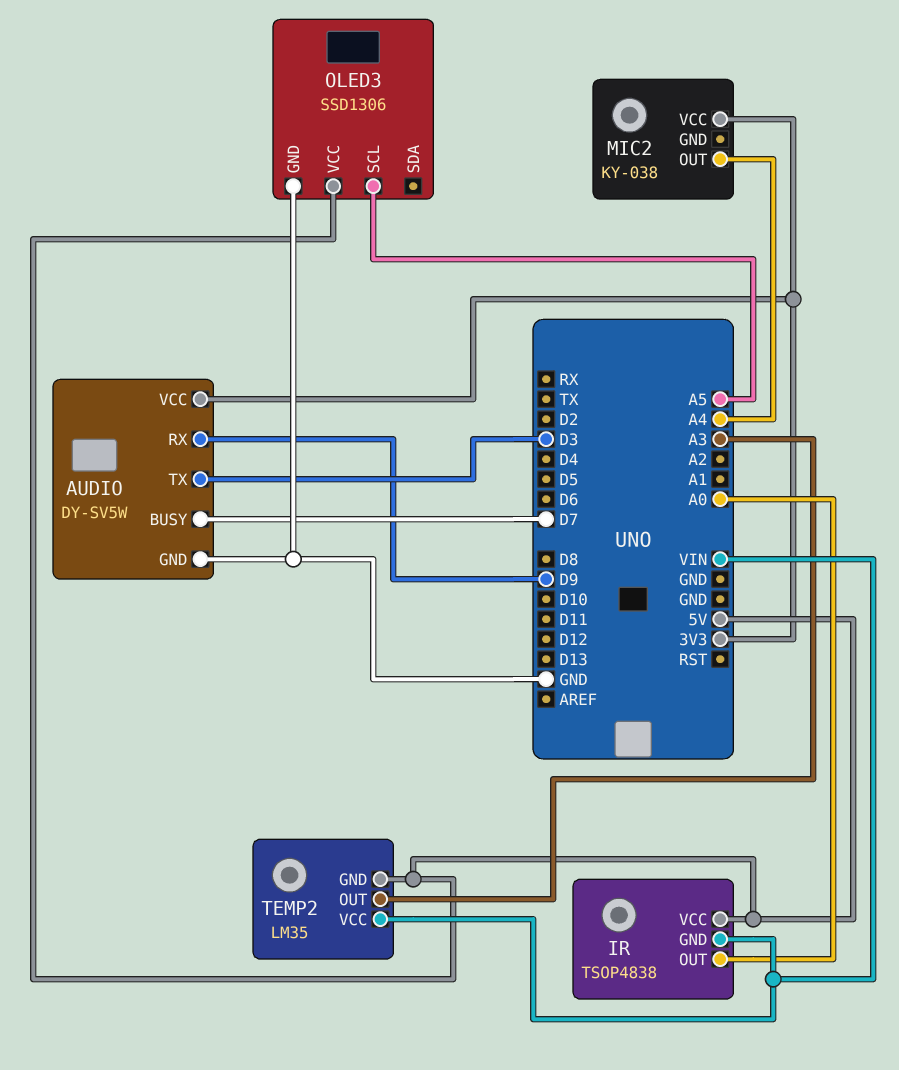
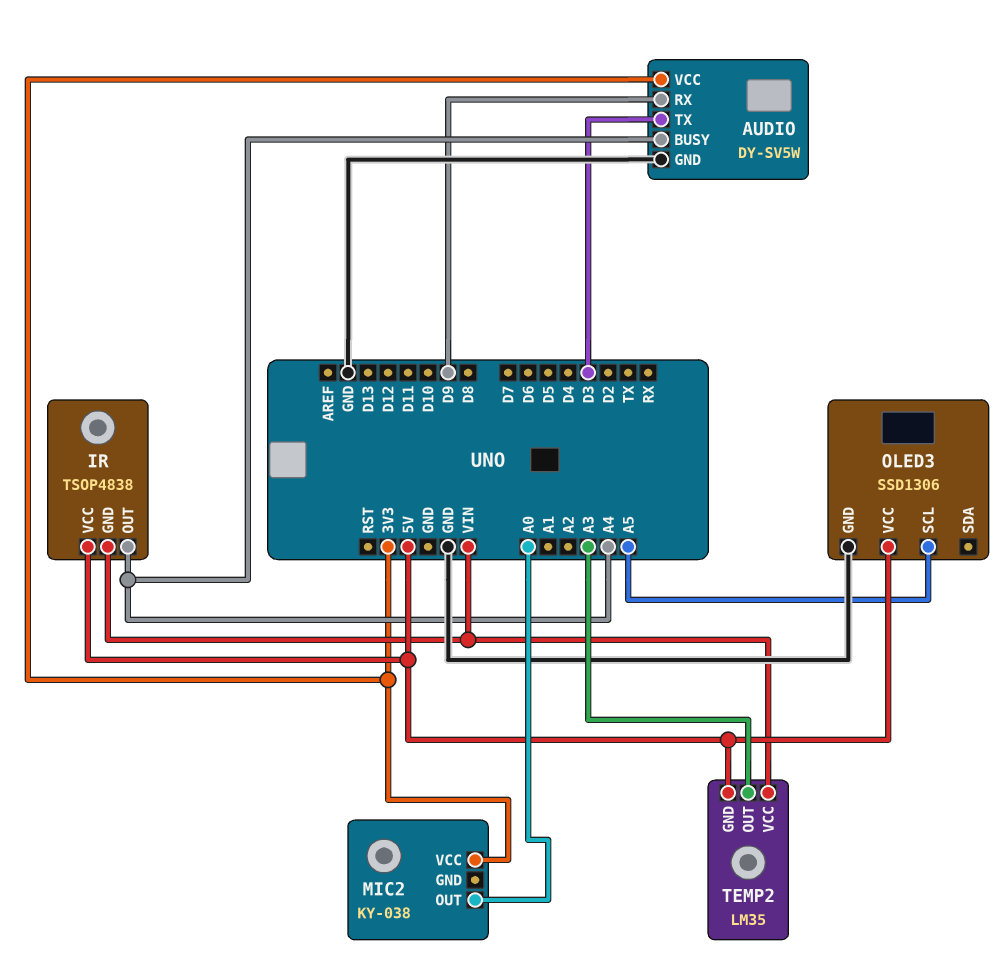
AUDIO pin BUSY: D7 -> A4
IR pin OUT: A0 -> A4
MIC2 pin OUT: A4 -> A0

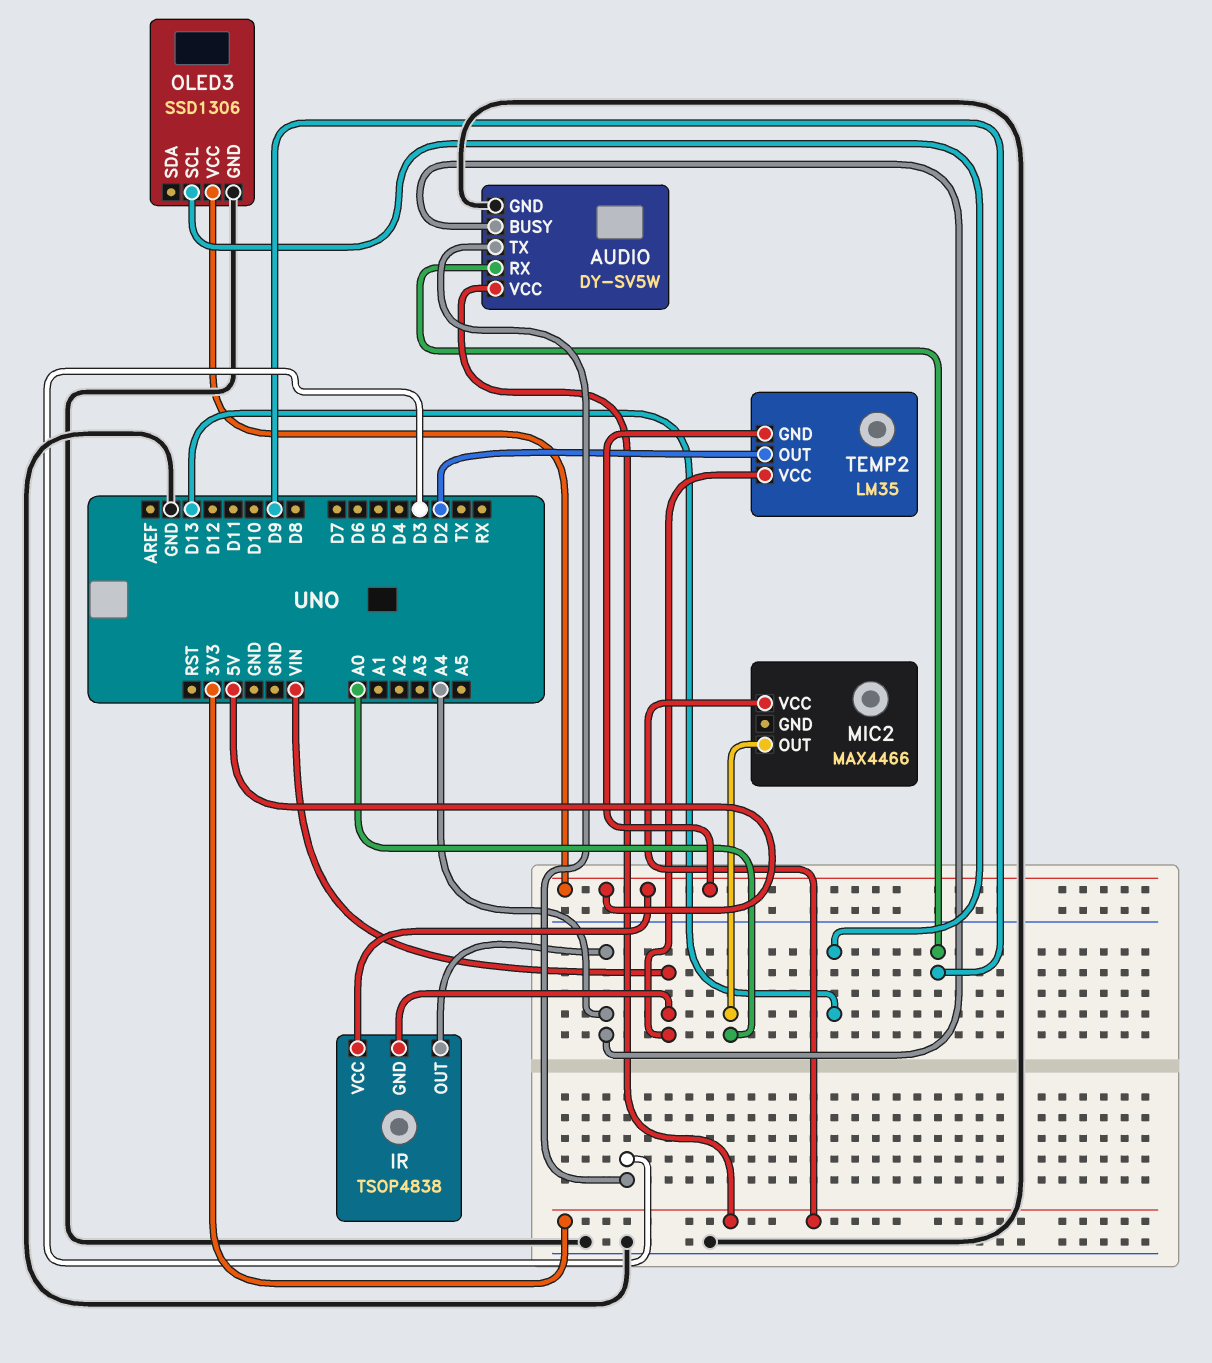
MIC2: KY-038 -> MAX4466
OLED3 pin SCL: A5 -> D13
TEMP2 pin OUT: A3 -> D2

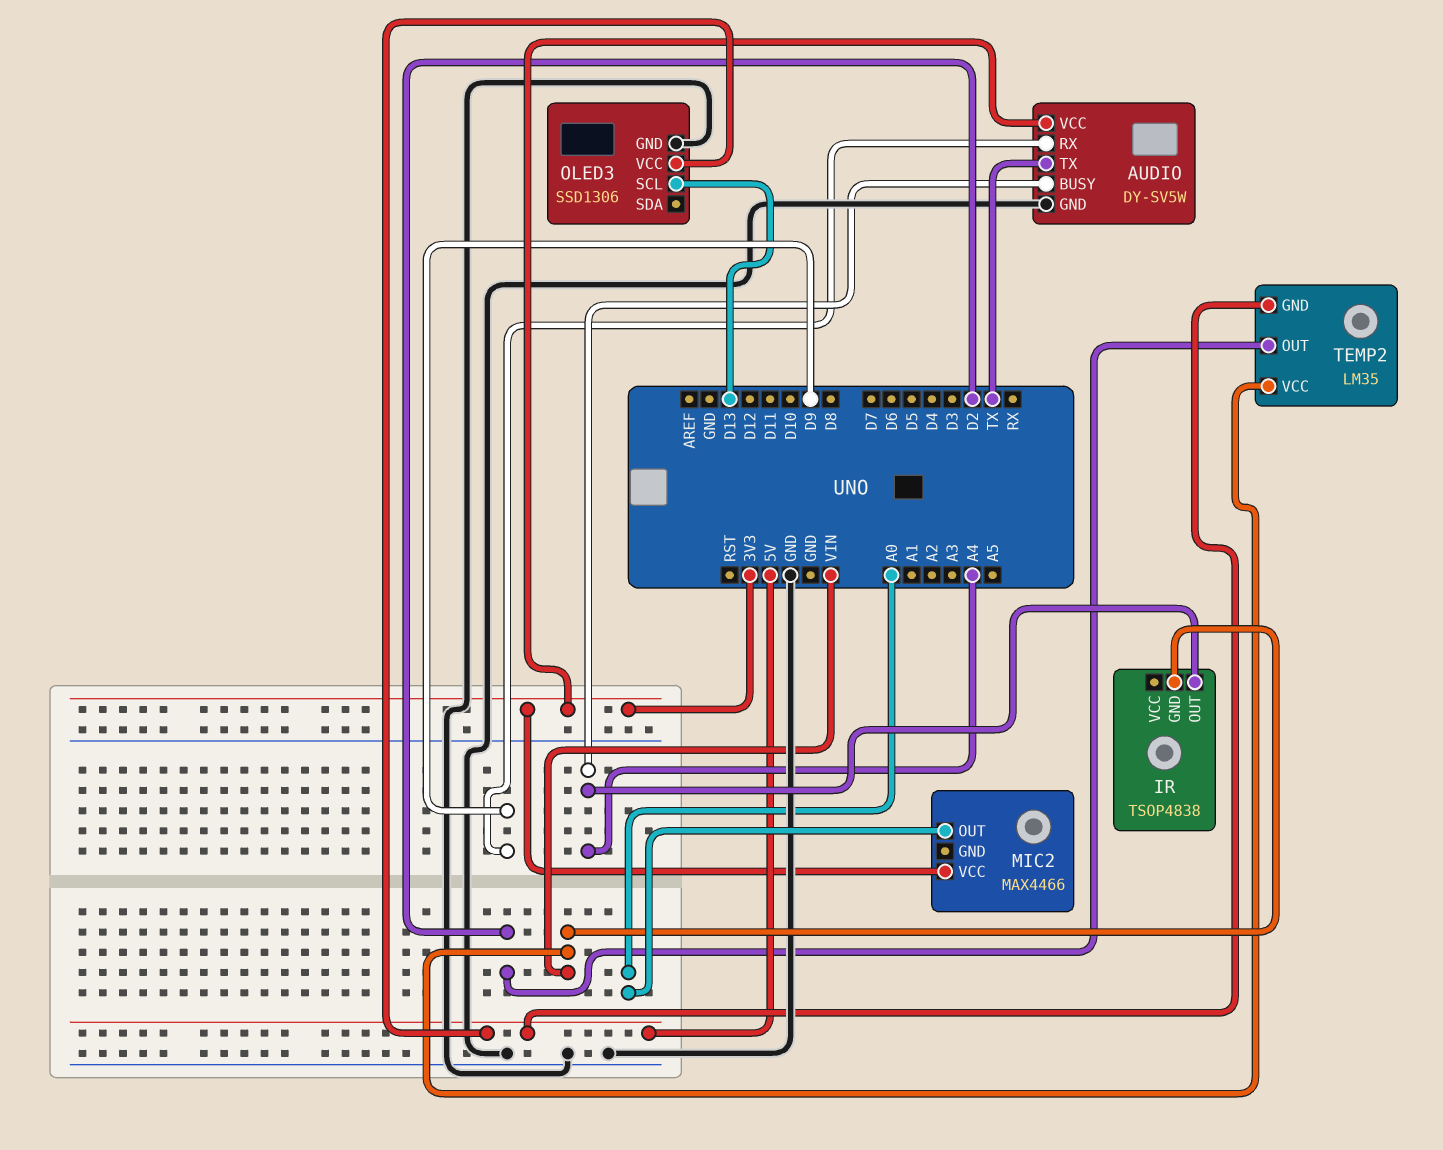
AUDIO pin TX: D3 -> TX
IR pin VCC: 5V -> none

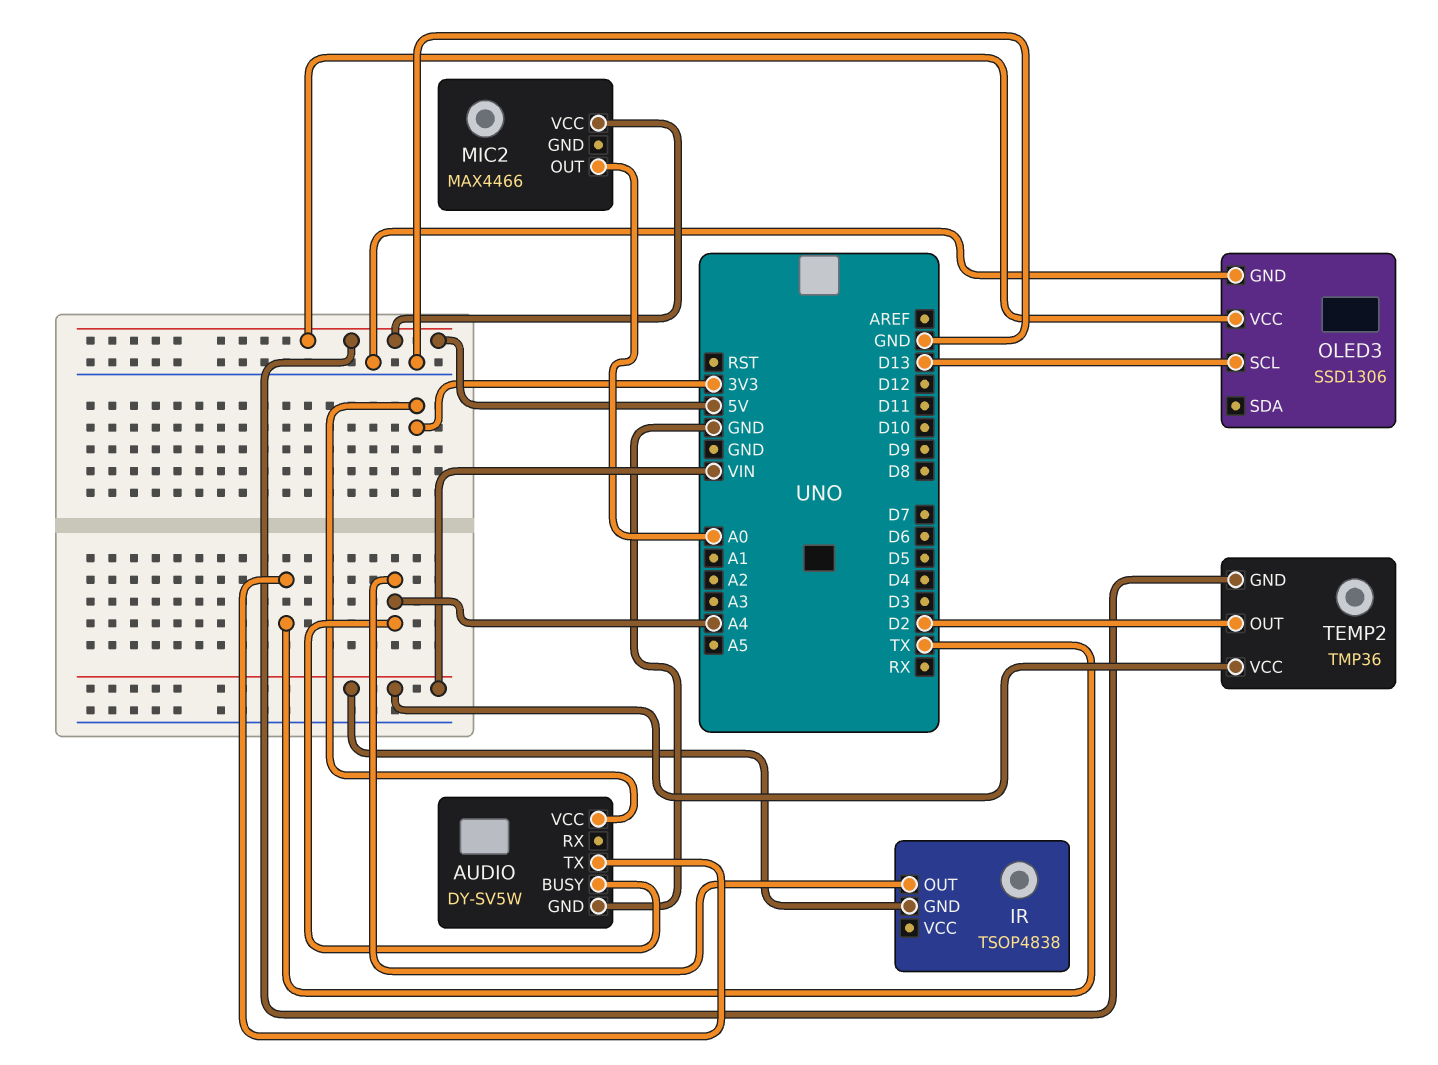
AUDIO pin RX: D9 -> none
MIC2 pin VCC: 3V3 -> 5V
TEMP2: LM35 -> TMP36

